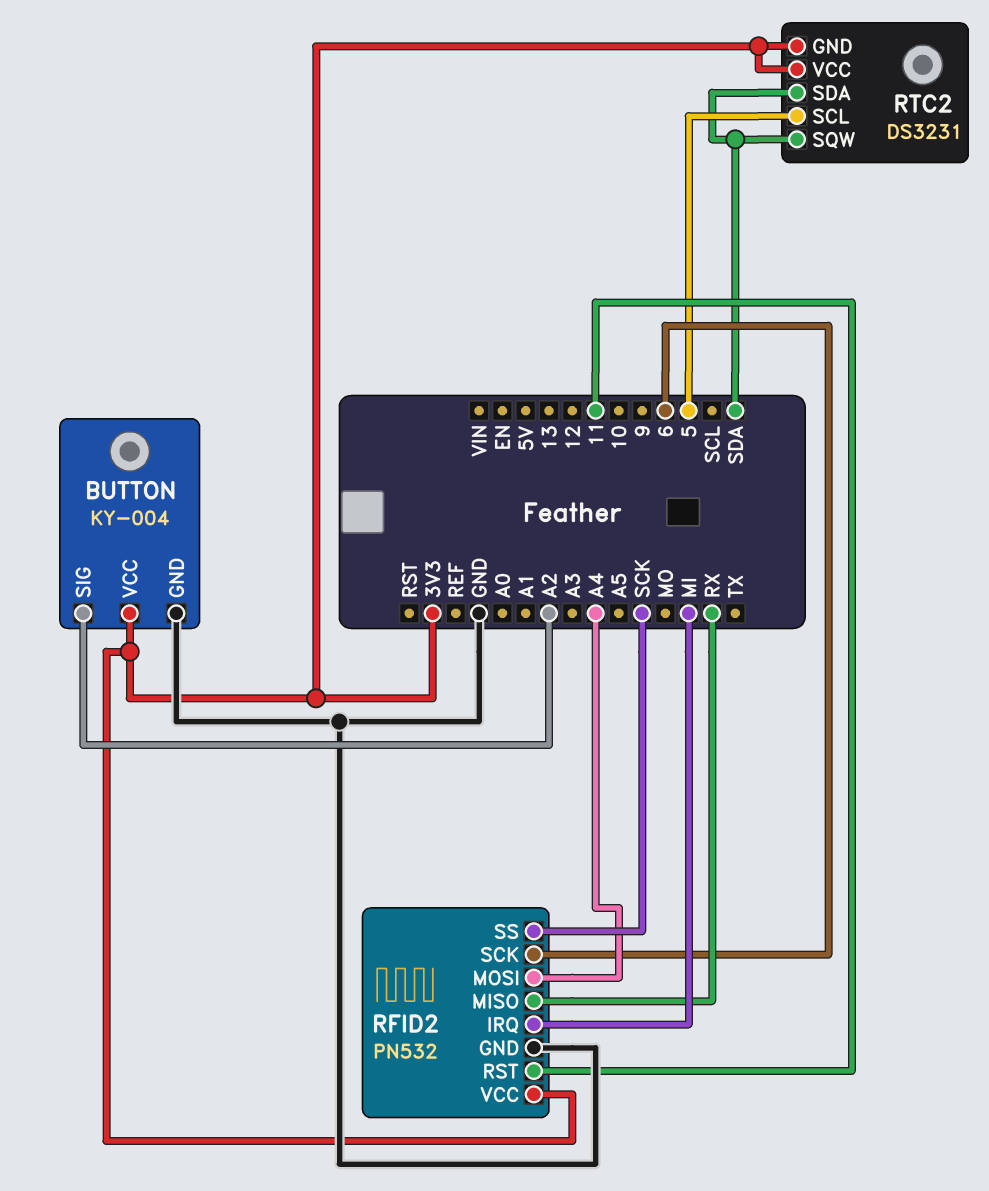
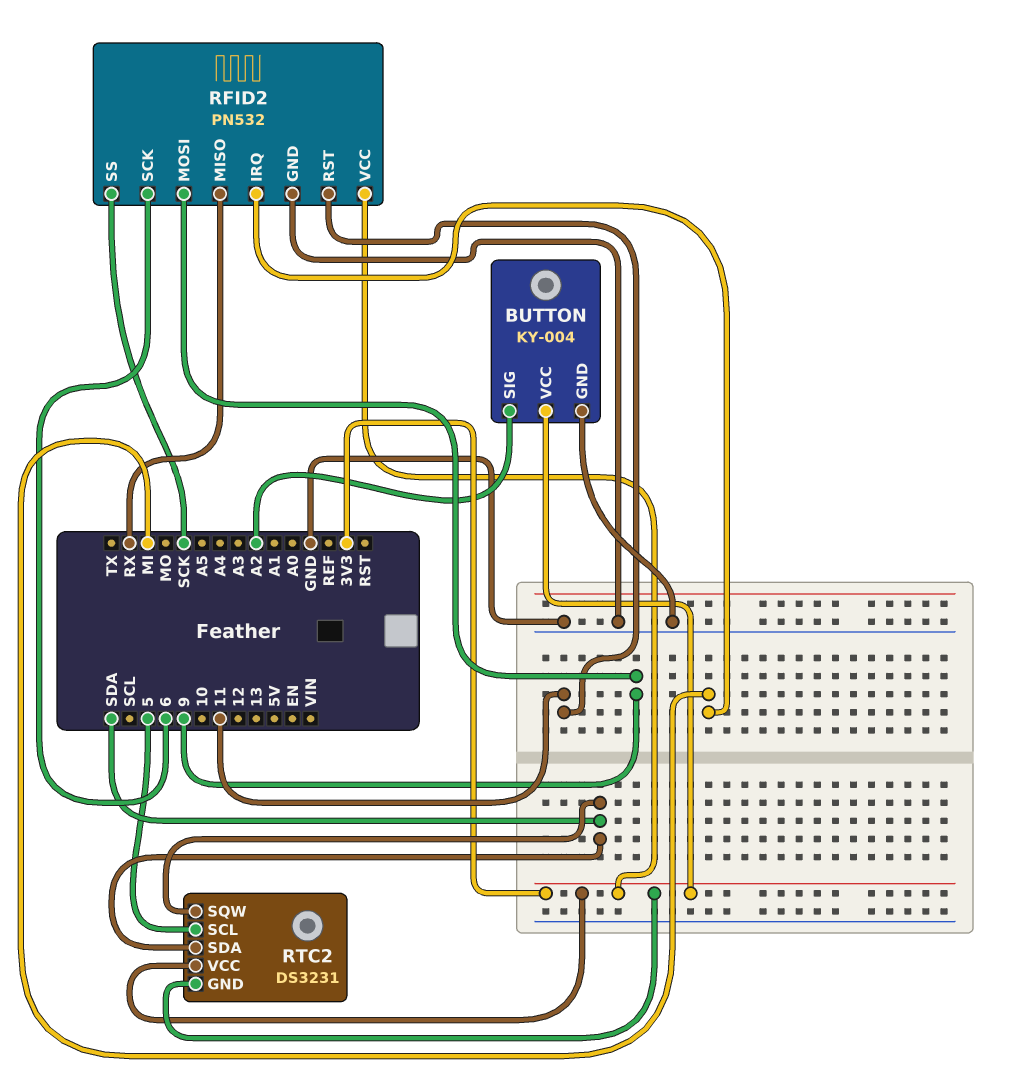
RFID2 pin MOSI: A4 -> 9

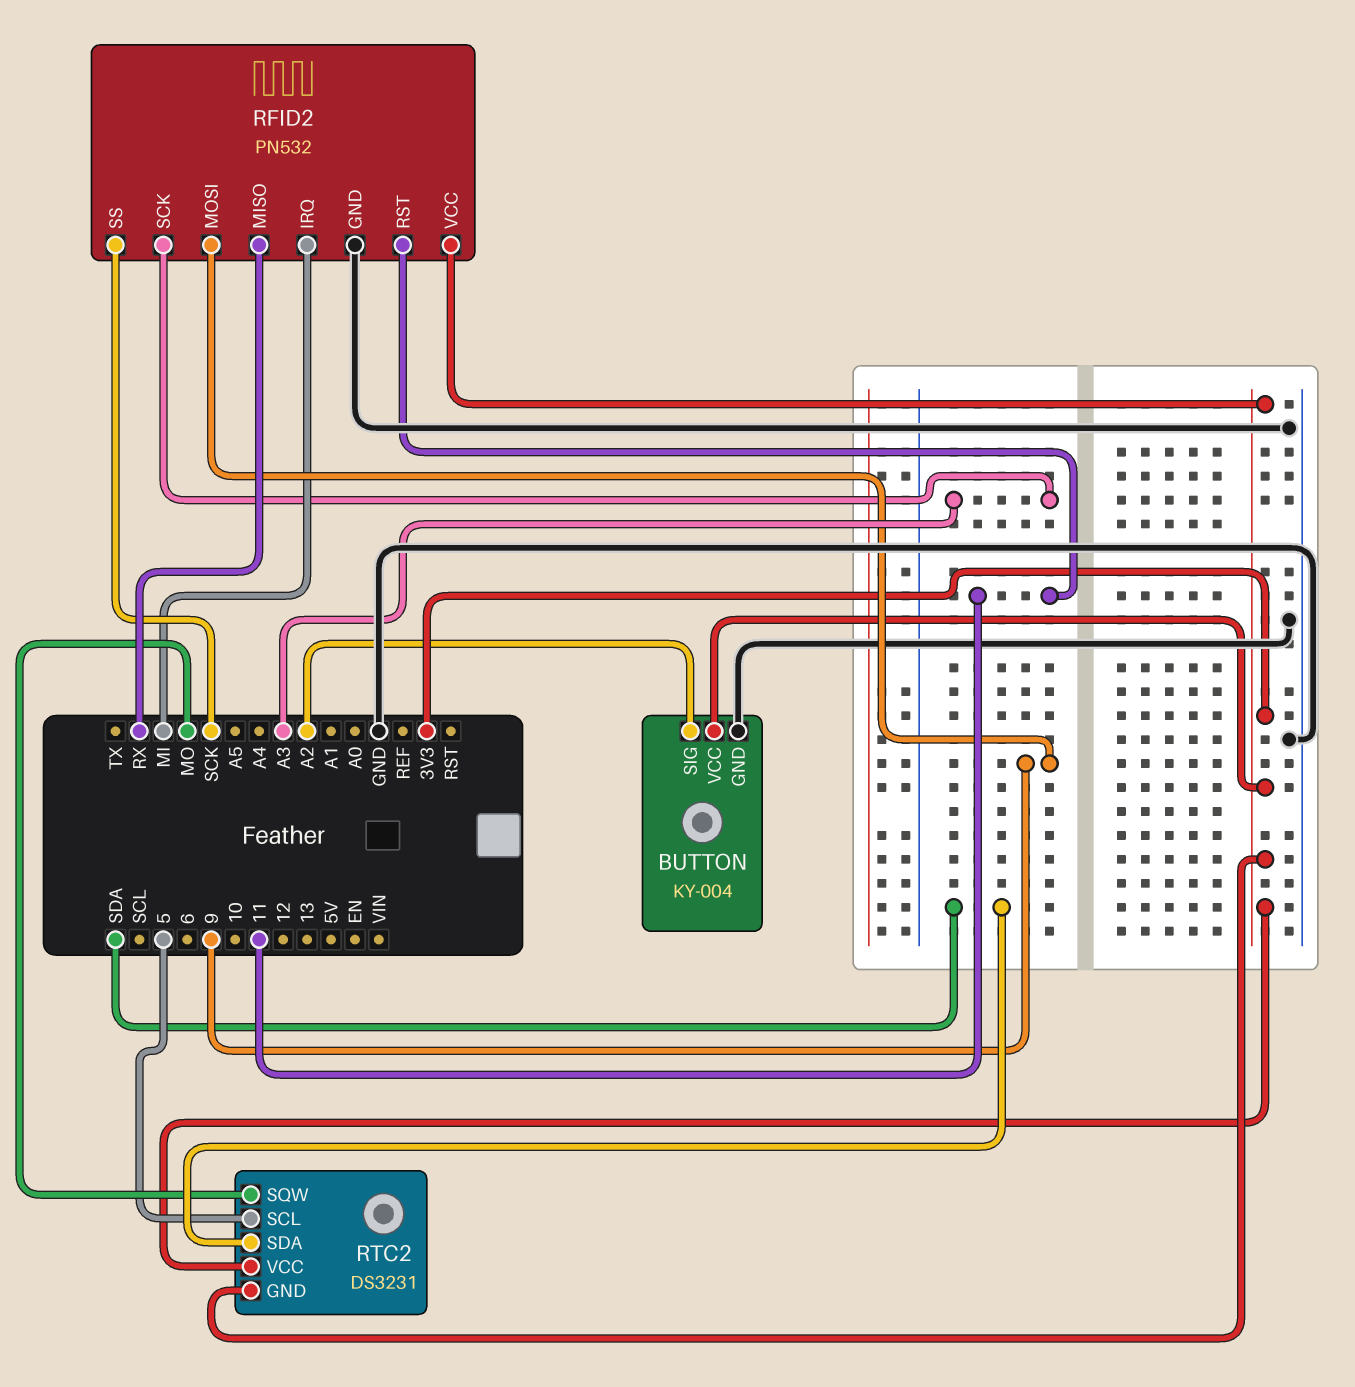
RFID2 pin SCK: 6 -> A3
RTC2 pin SQW: SDA -> MO

